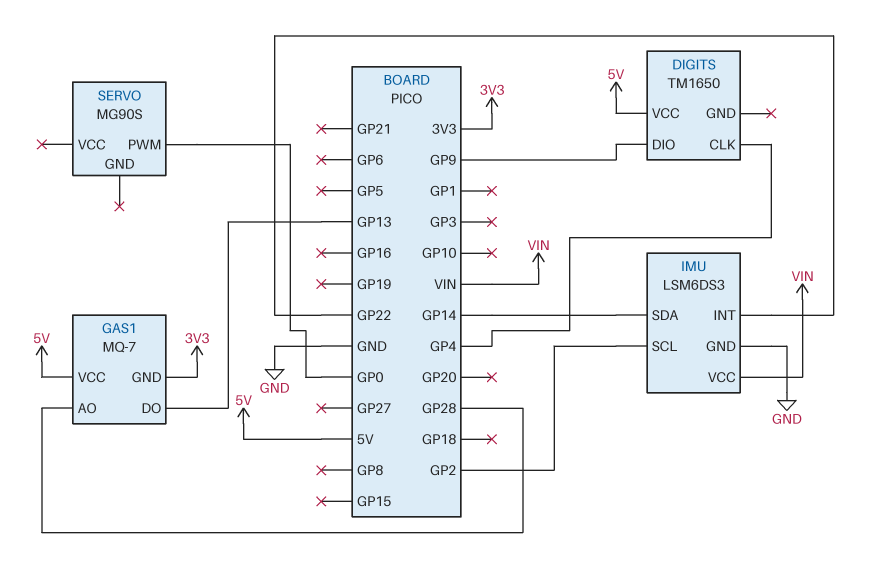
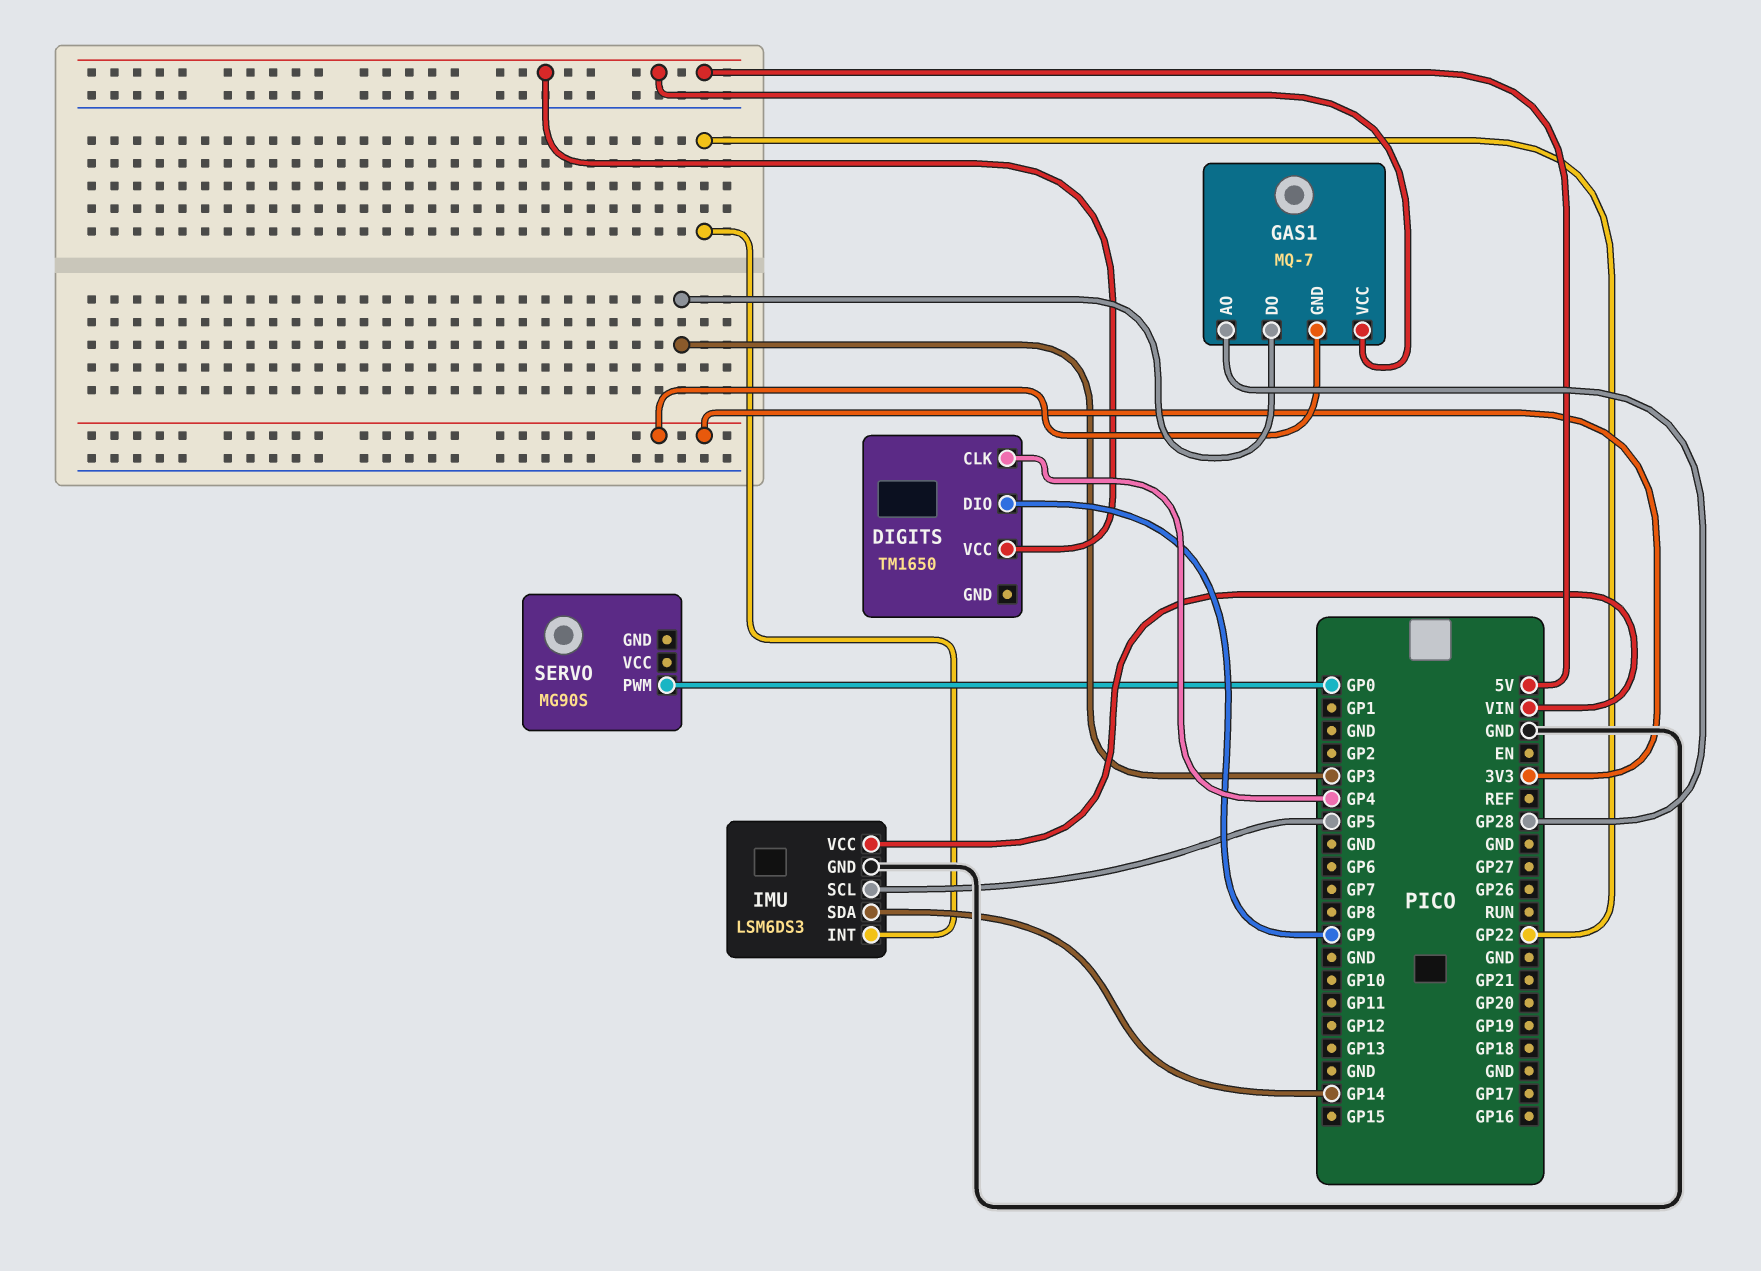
GAS1 pin DO: GP13 -> GP3
IMU pin SCL: GP2 -> GP5

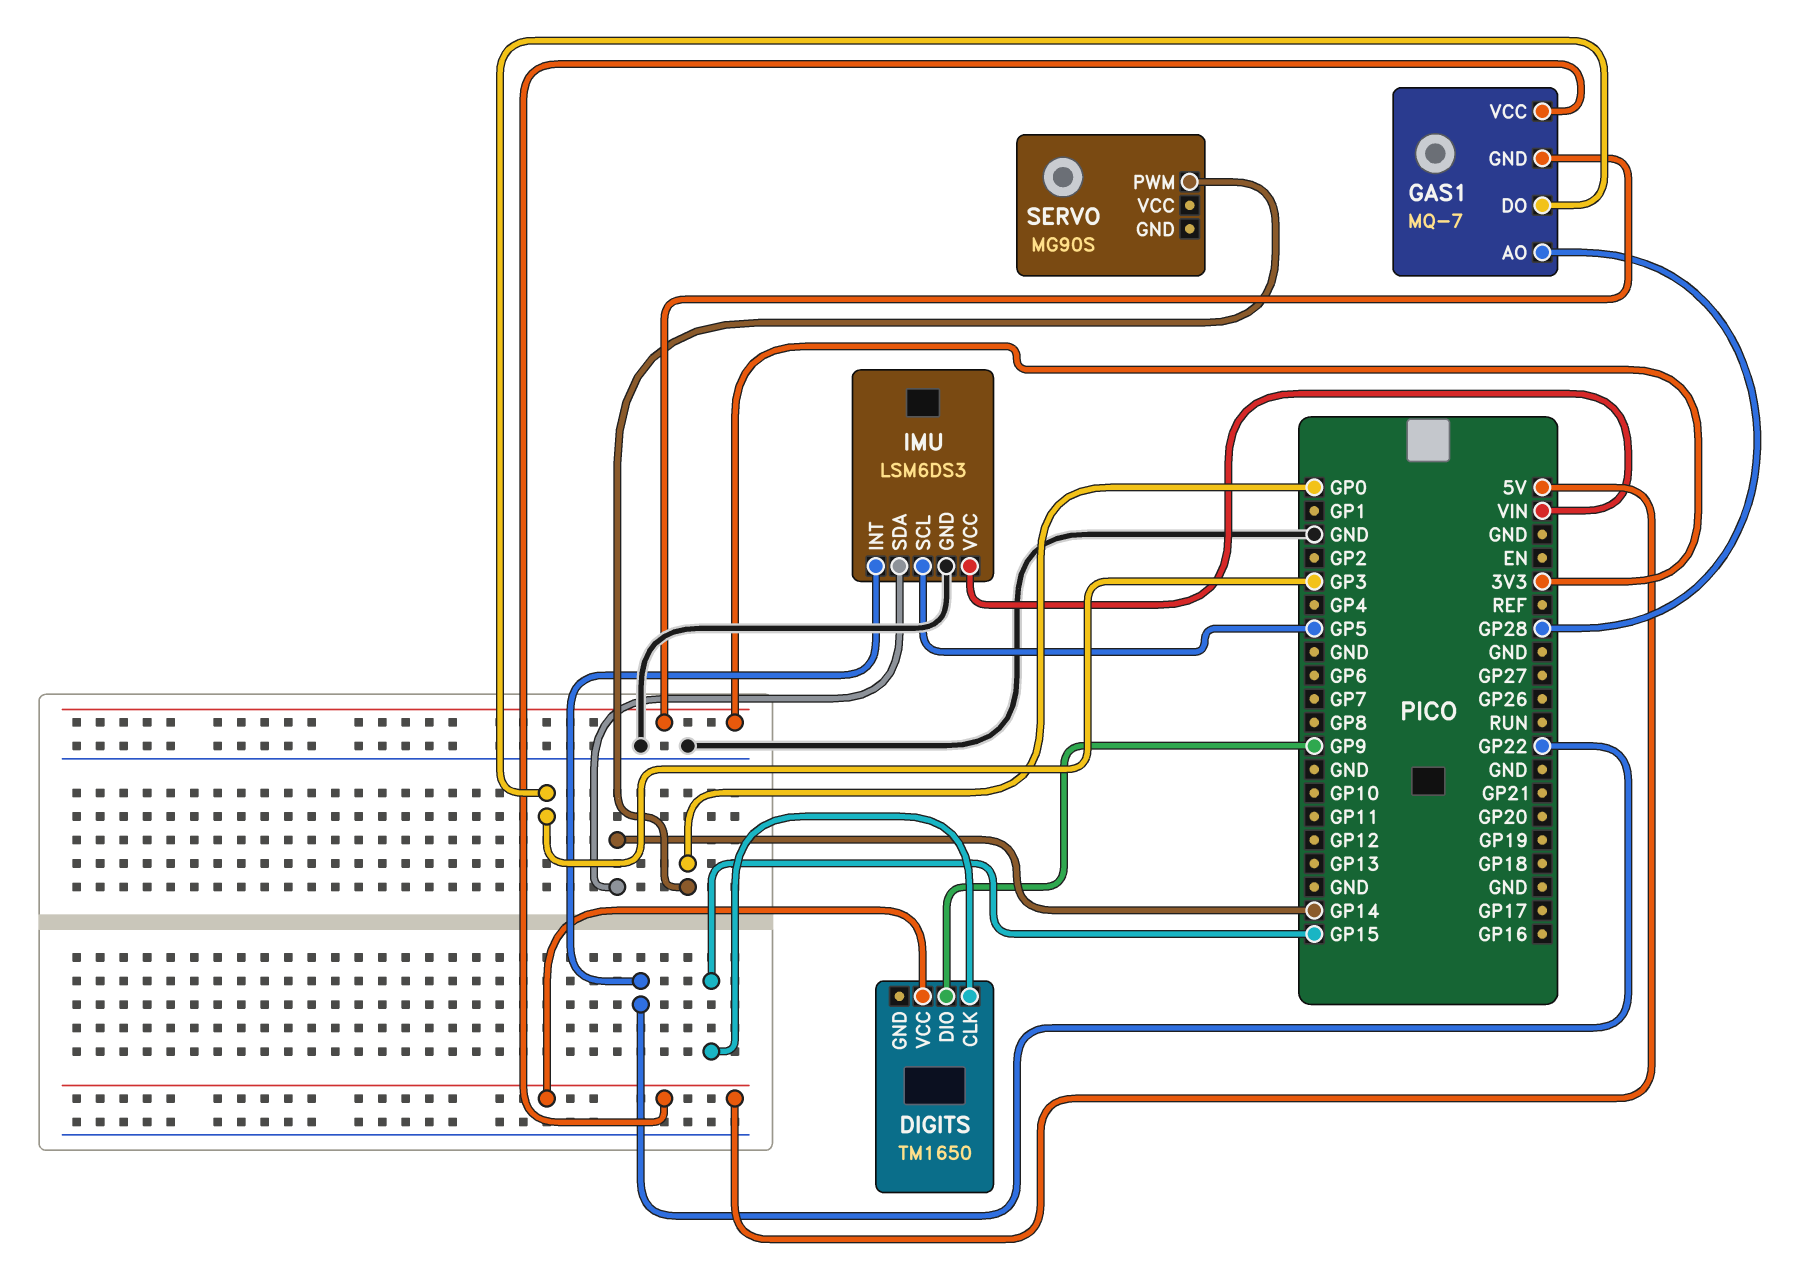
DIGITS pin CLK: GP4 -> GP15

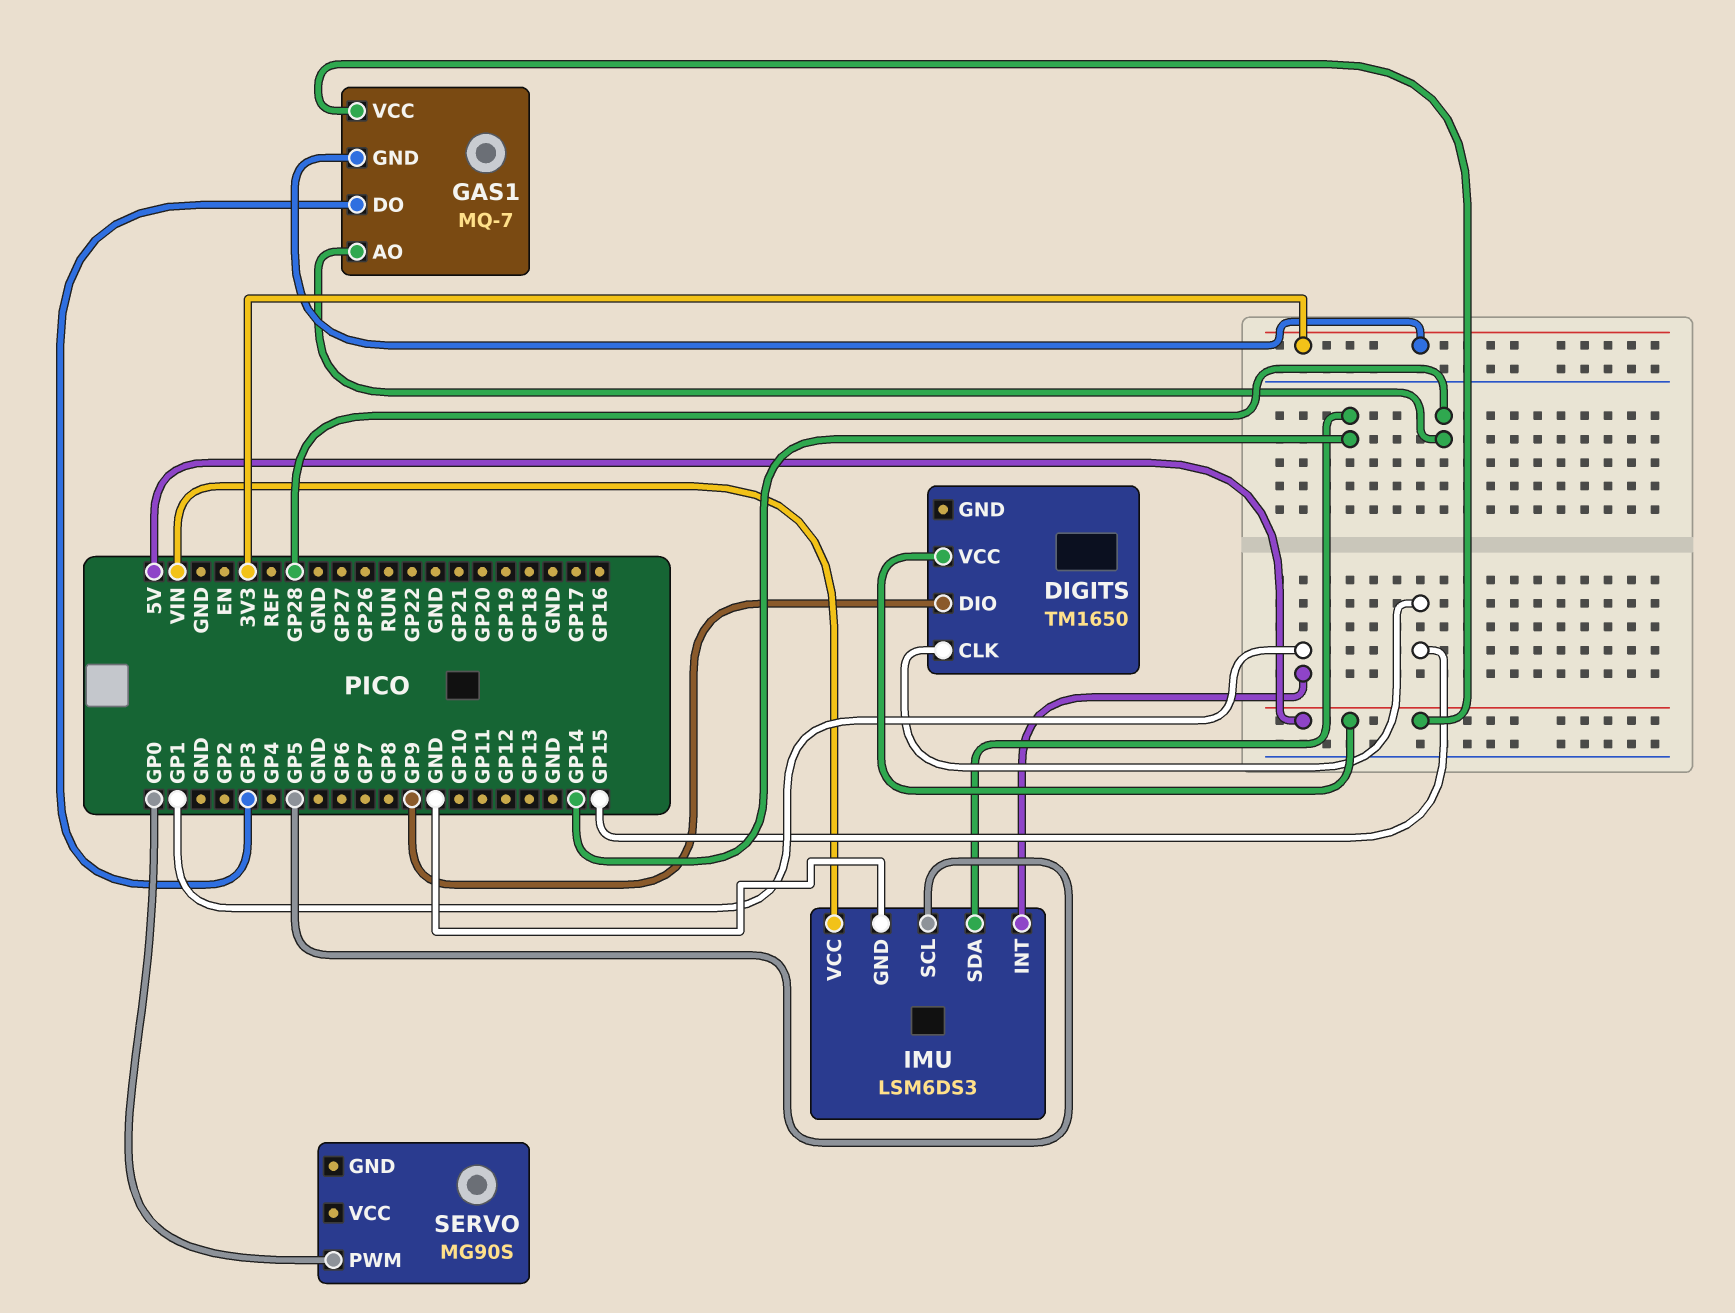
IMU pin INT: GP22 -> GP1

